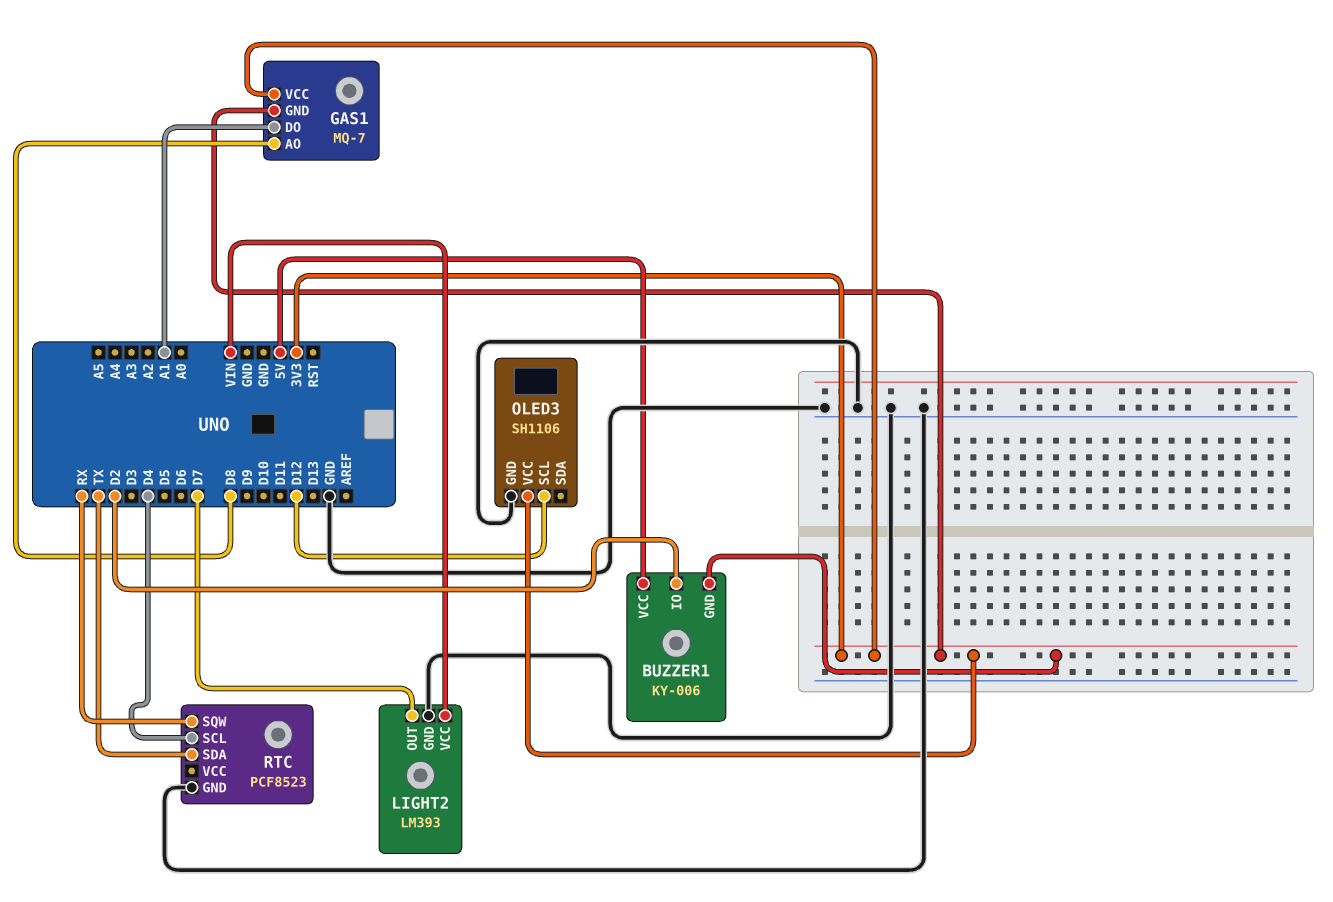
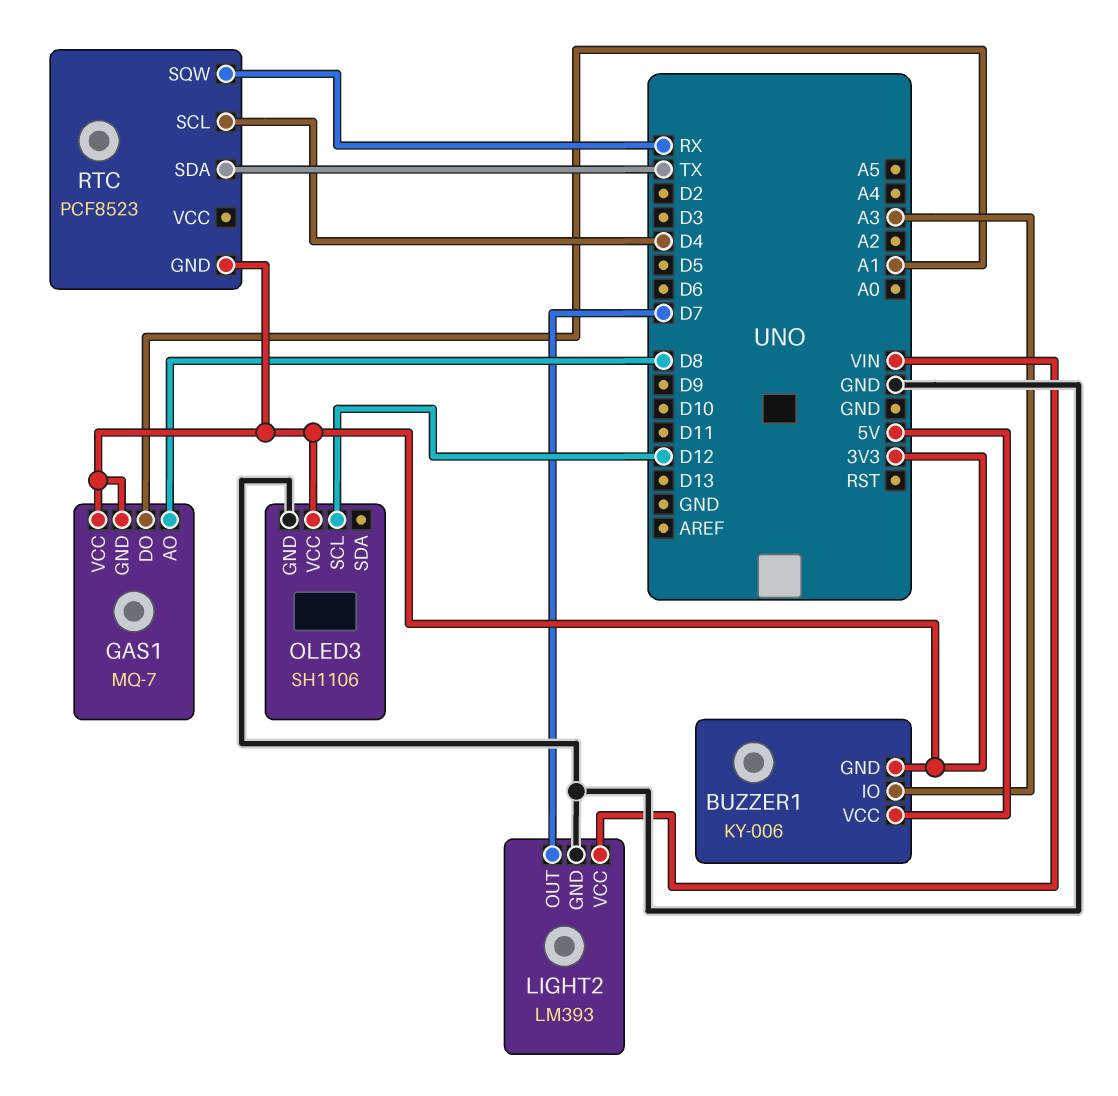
BUZZER1 pin IO: D2 -> A3
RTC pin GND: GND -> 3V3

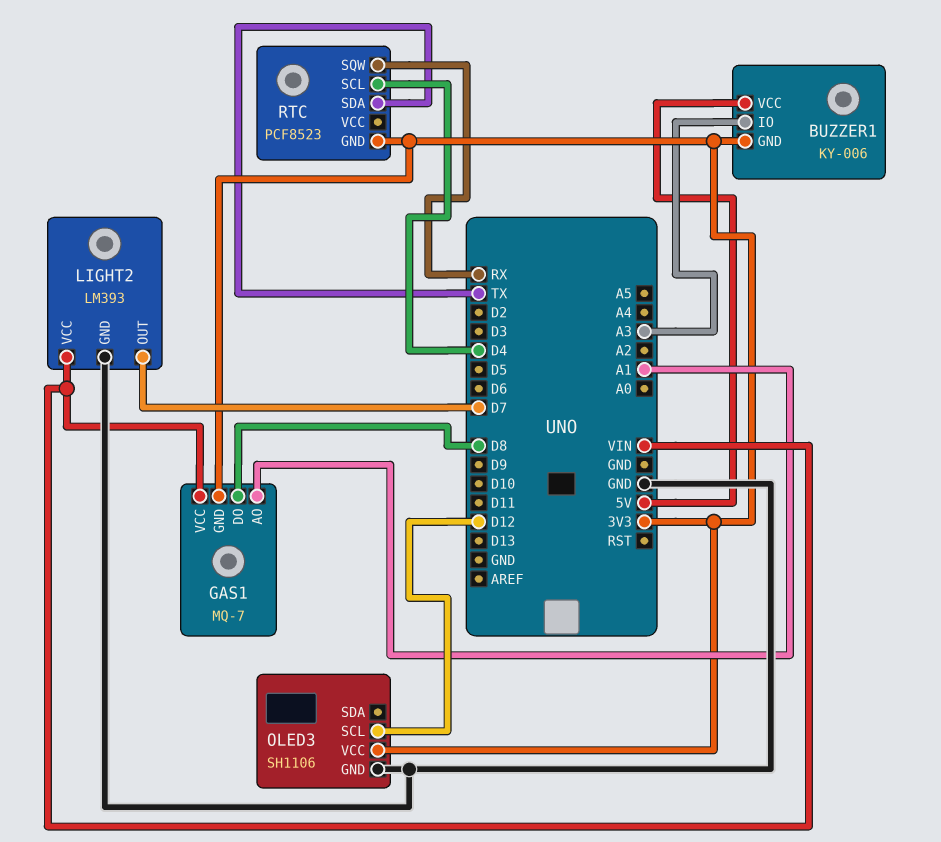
GAS1 pin AO: D8 -> A1
GAS1 pin DO: A1 -> D8
GAS1 pin VCC: 3V3 -> VIN

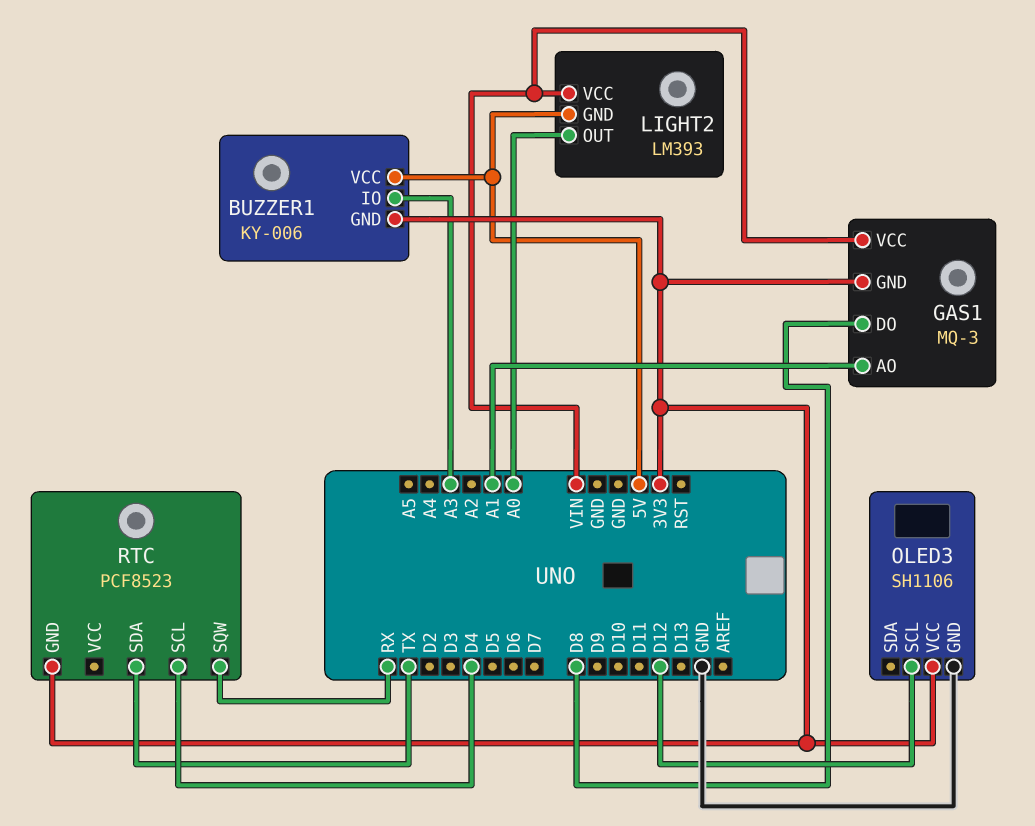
GAS1: MQ-7 -> MQ-3
LIGHT2 pin GND: GND -> 5V
LIGHT2 pin OUT: D7 -> A0

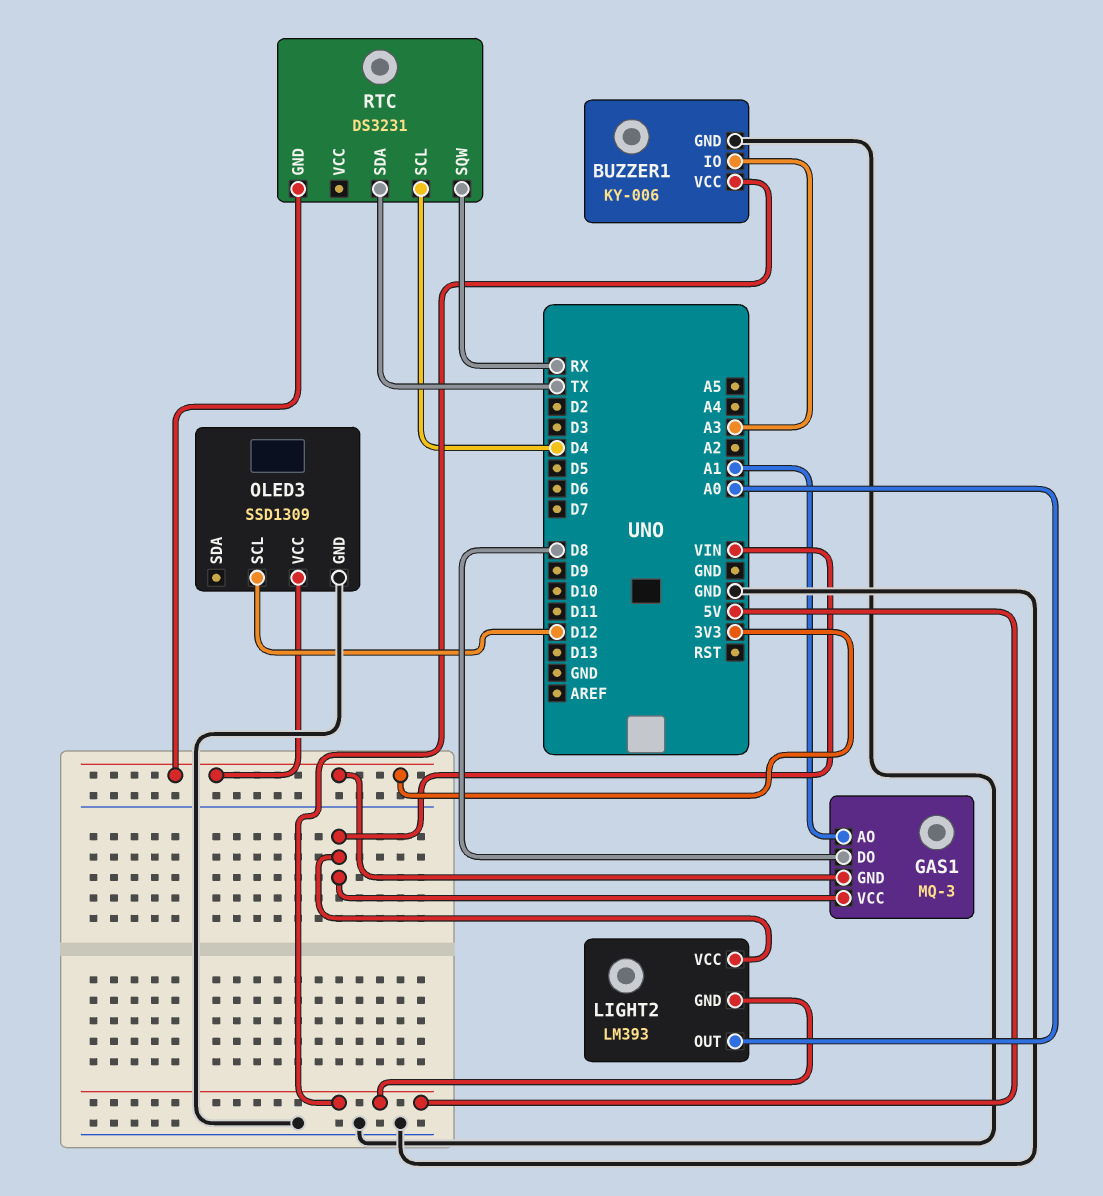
BUZZER1 pin GND: 3V3 -> GND
OLED3: SH1106 -> SSD1309
RTC: PCF8523 -> DS3231

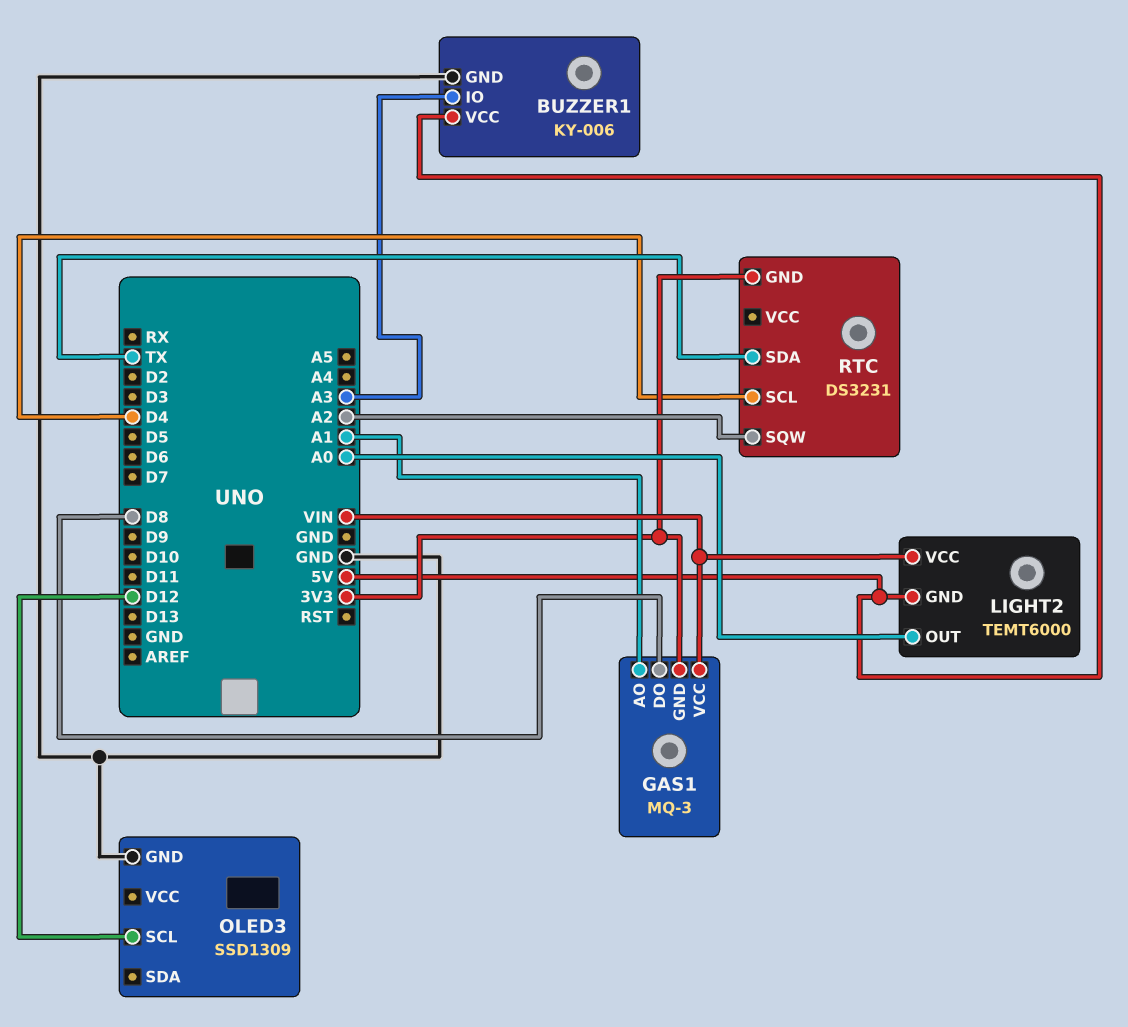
LIGHT2: LM393 -> TEMT6000
OLED3 pin VCC: 3V3 -> none
RTC pin SQW: RX -> A2

